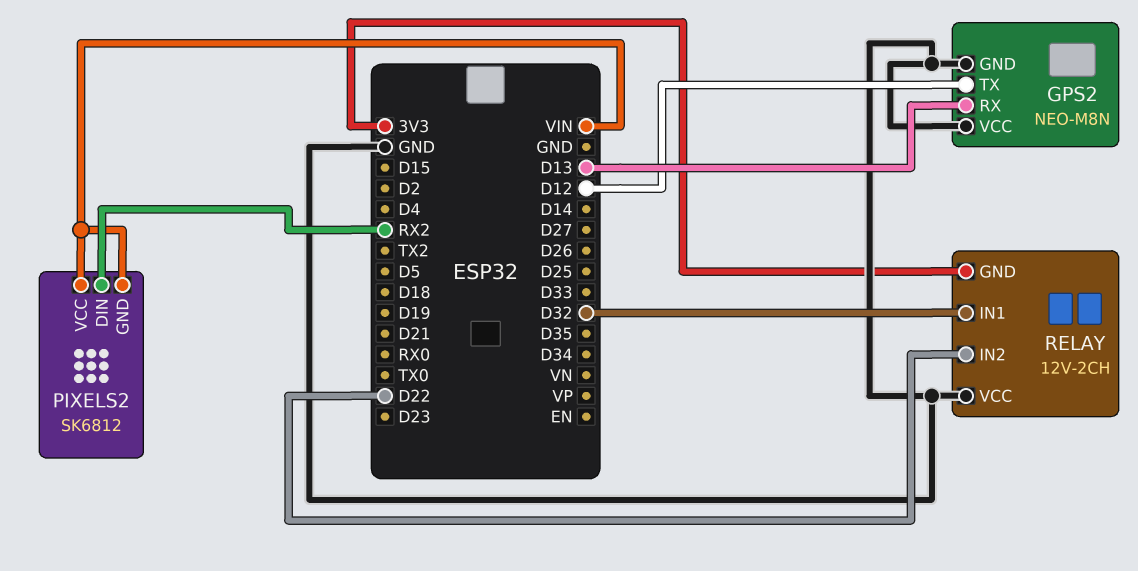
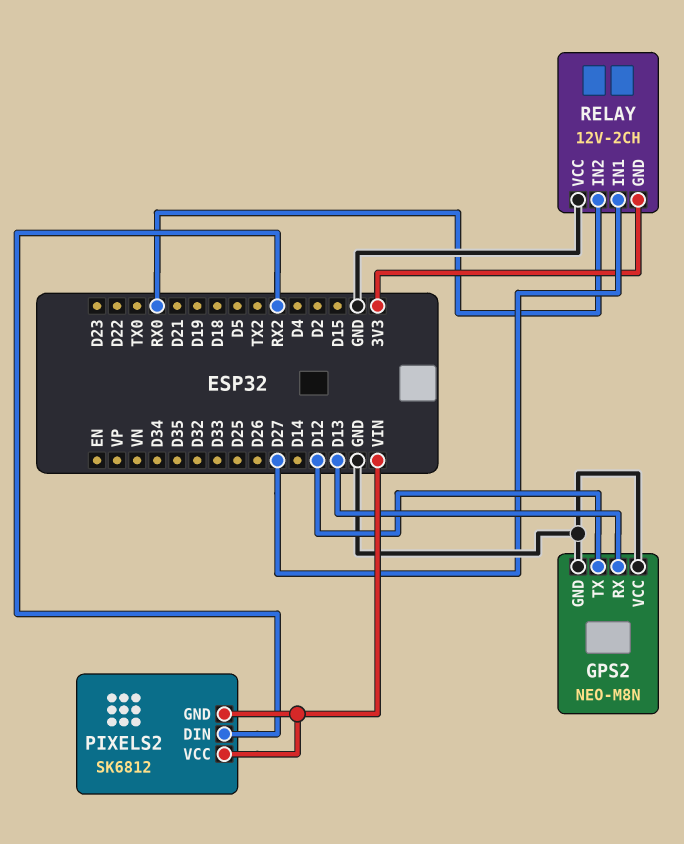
RELAY pin IN1: D32 -> D27
RELAY pin IN2: D22 -> RX0

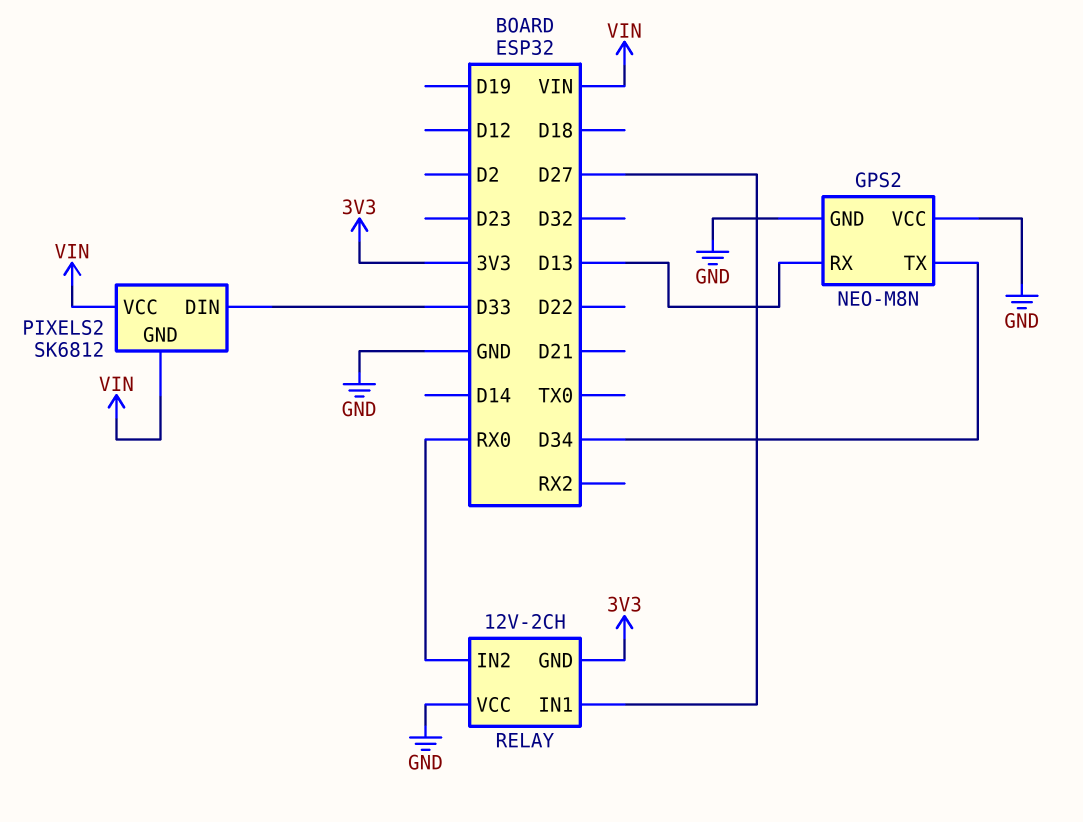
GPS2 pin TX: D12 -> D34
PIXELS2 pin DIN: RX2 -> D33

